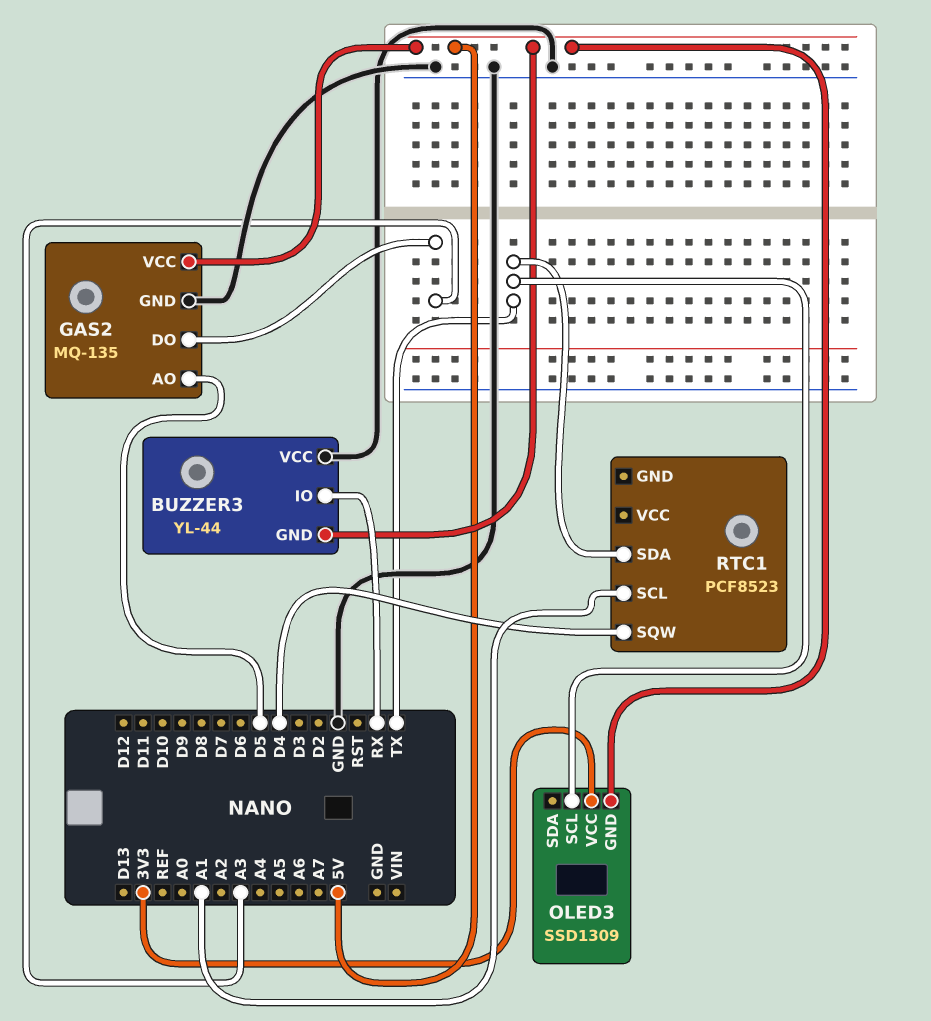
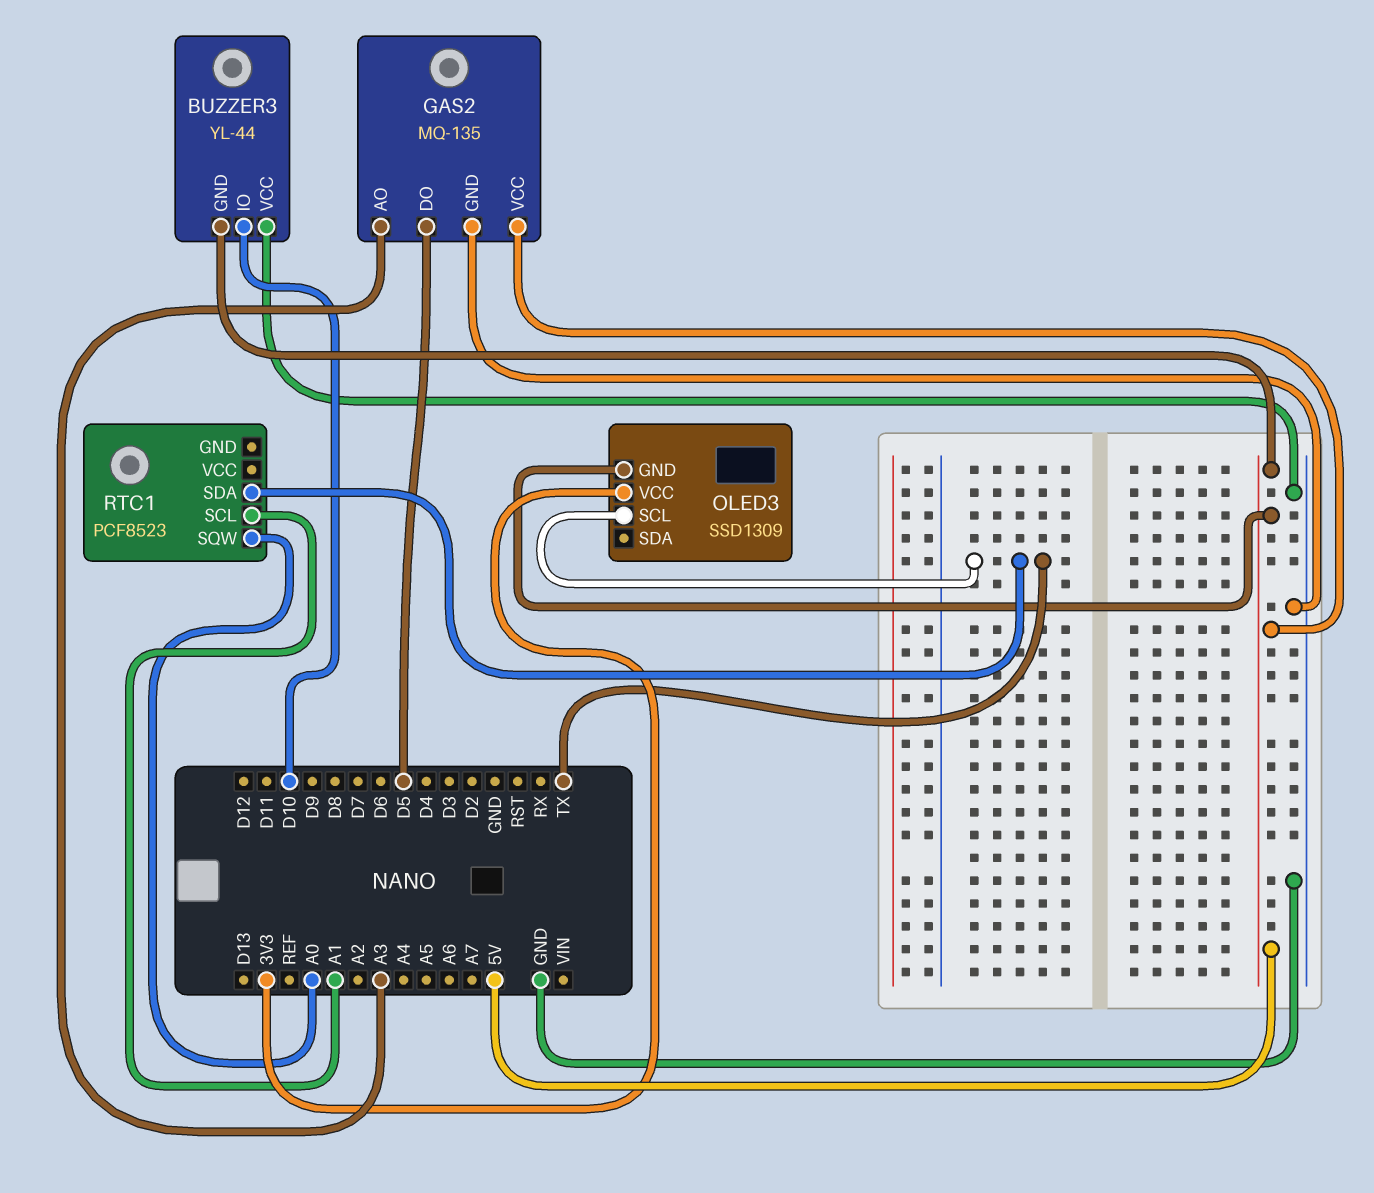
BUZZER3 pin IO: RX -> D10
GAS2 pin AO: D5 -> A3
GAS2 pin DO: A3 -> D5
RTC1 pin SQW: D4 -> A0

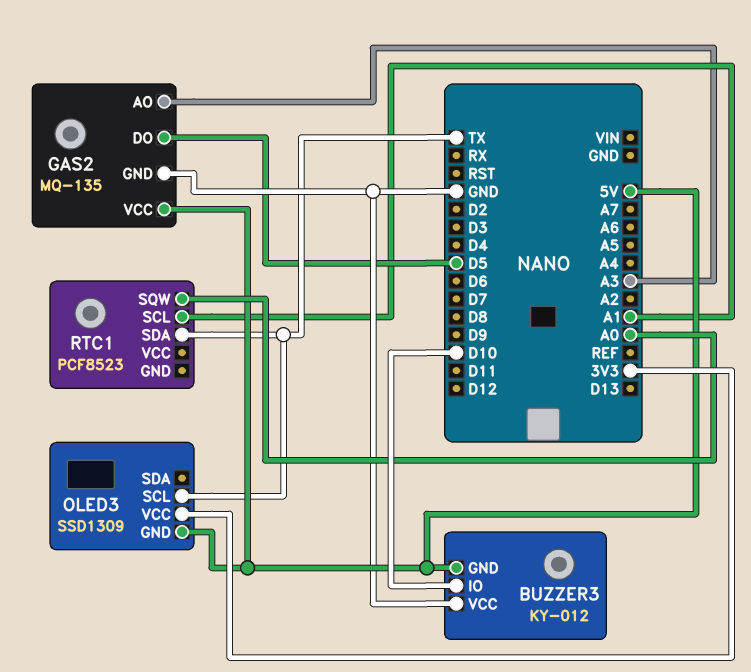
BUZZER3: YL-44 -> KY-012

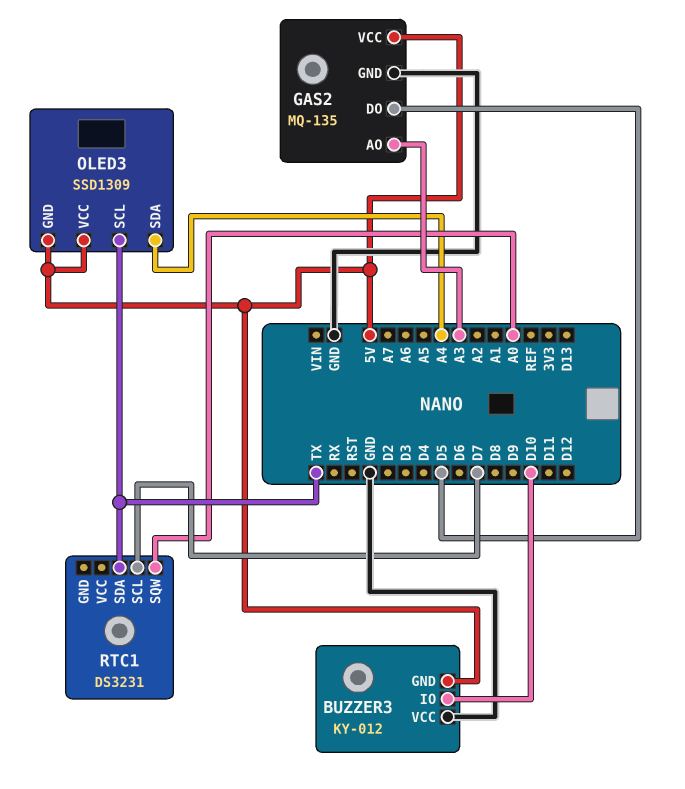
OLED3 pin SDA: none -> A4
OLED3 pin VCC: 3V3 -> 5V
RTC1: PCF8523 -> DS3231
RTC1 pin SCL: A1 -> D7

